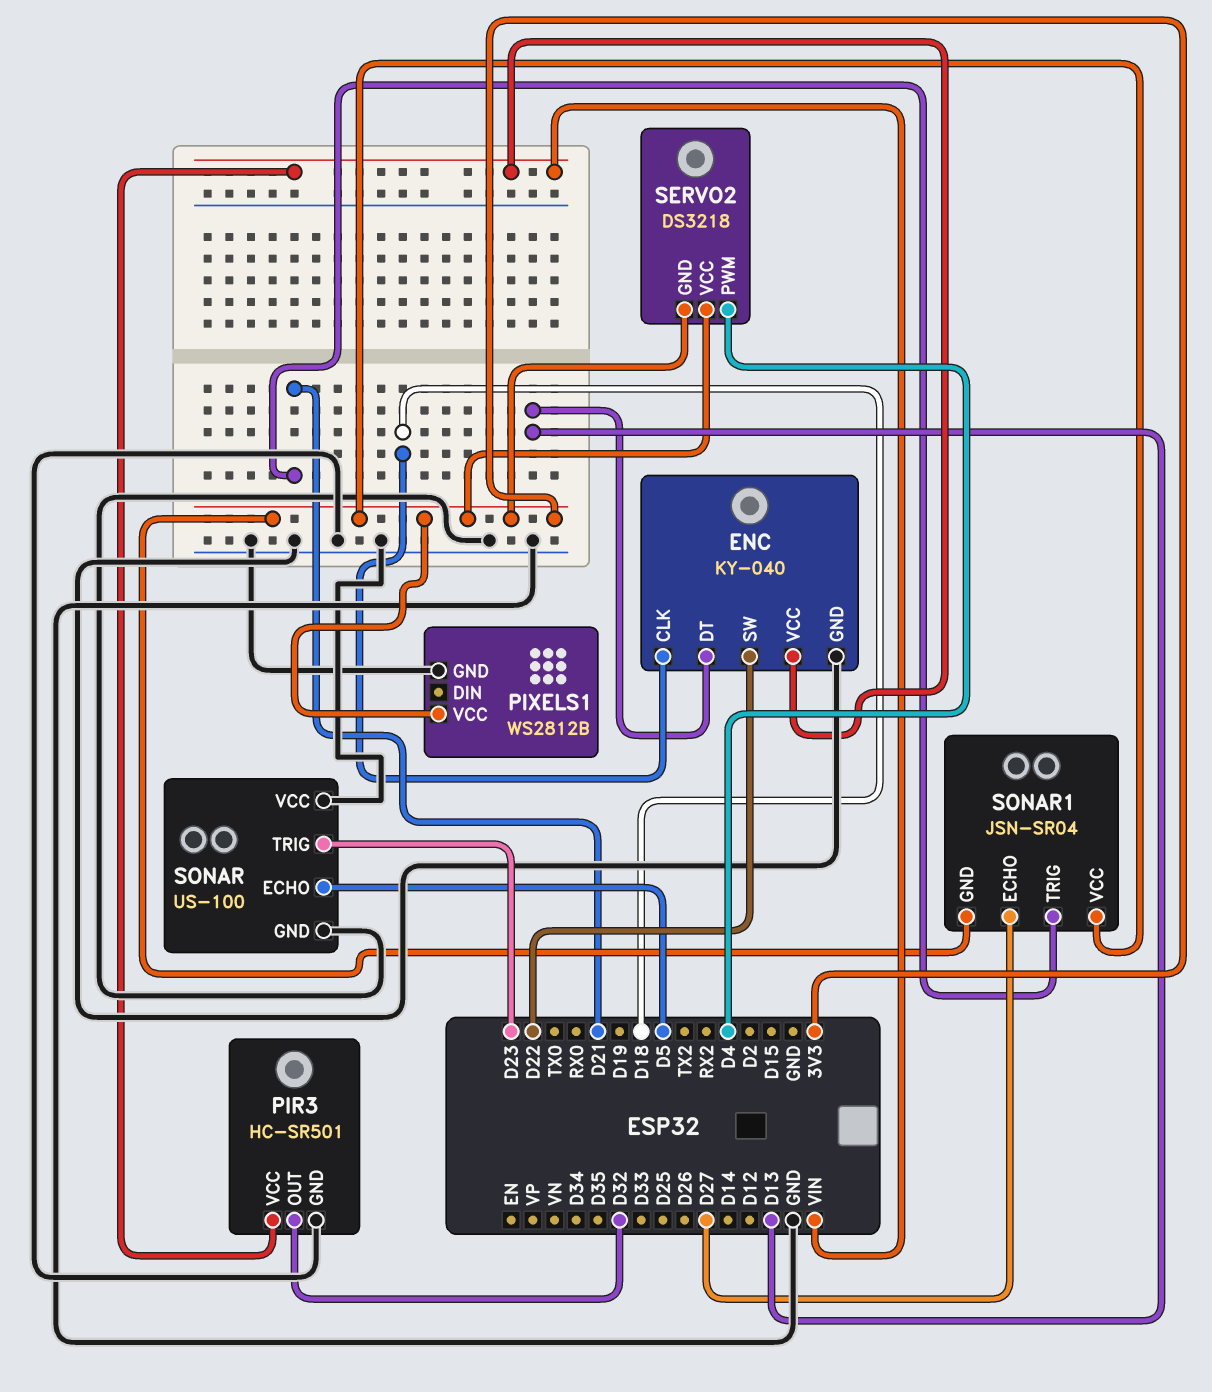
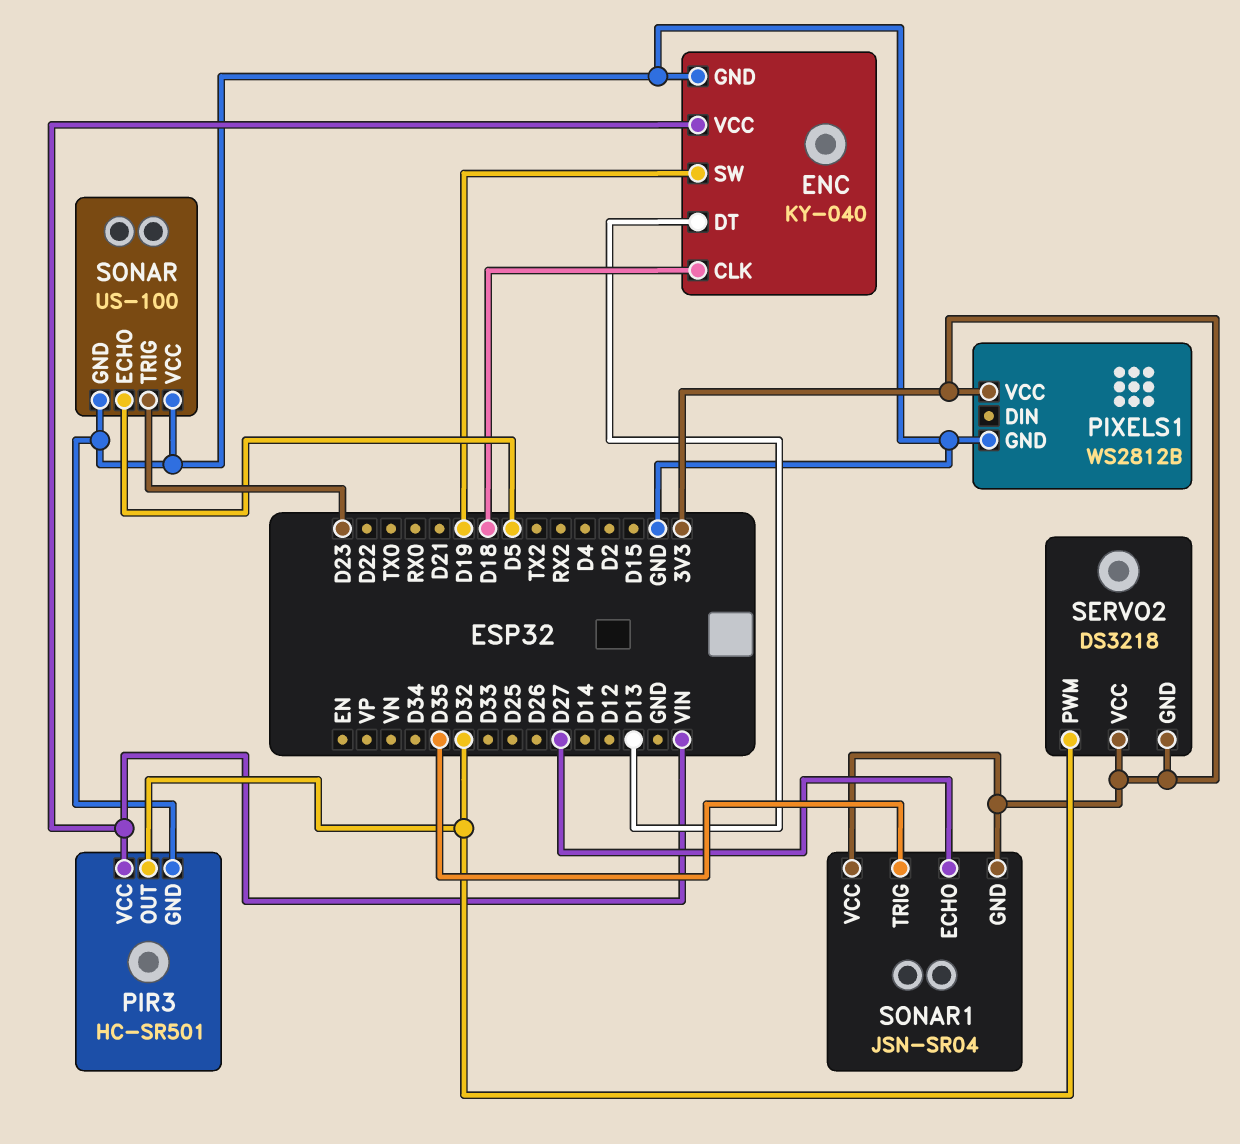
ENC pin SW: D22 -> D19
SERVO2 pin PWM: D4 -> D32
SONAR1 pin TRIG: D21 -> D35

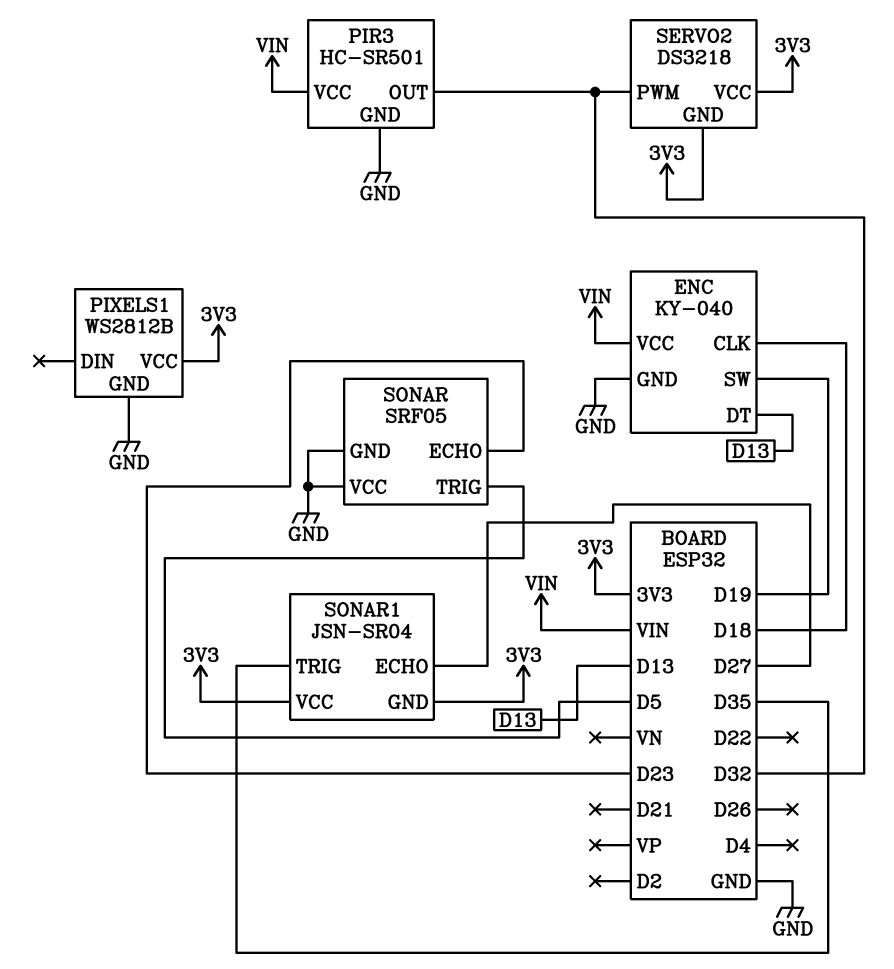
SONAR: US-100 -> SRF05
SONAR pin ECHO: D5 -> D23
SONAR pin TRIG: D23 -> D5

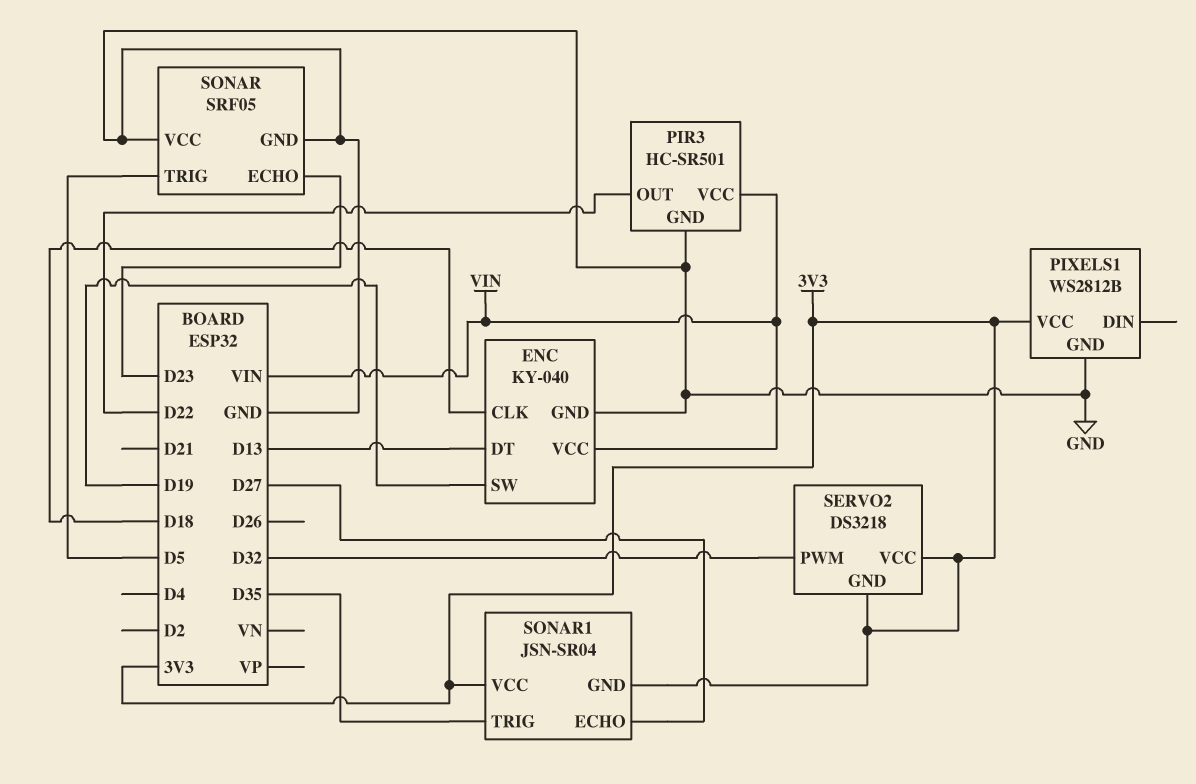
PIR3 pin OUT: D32 -> D22

